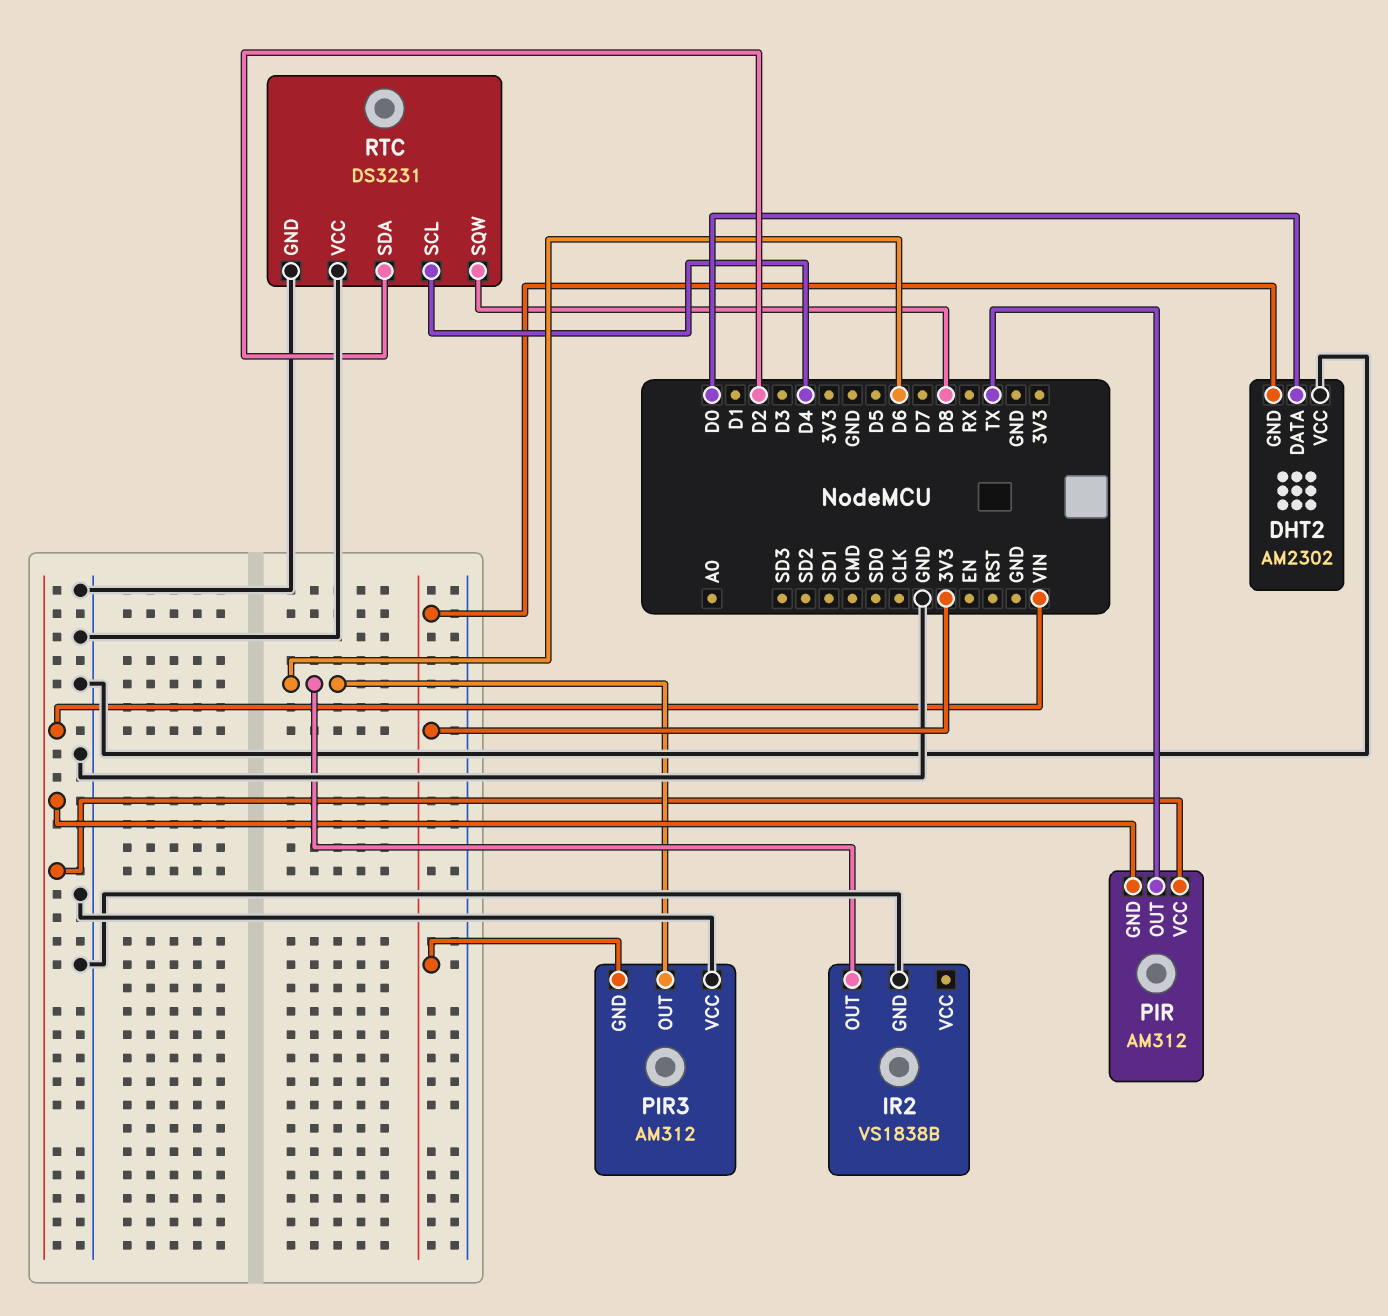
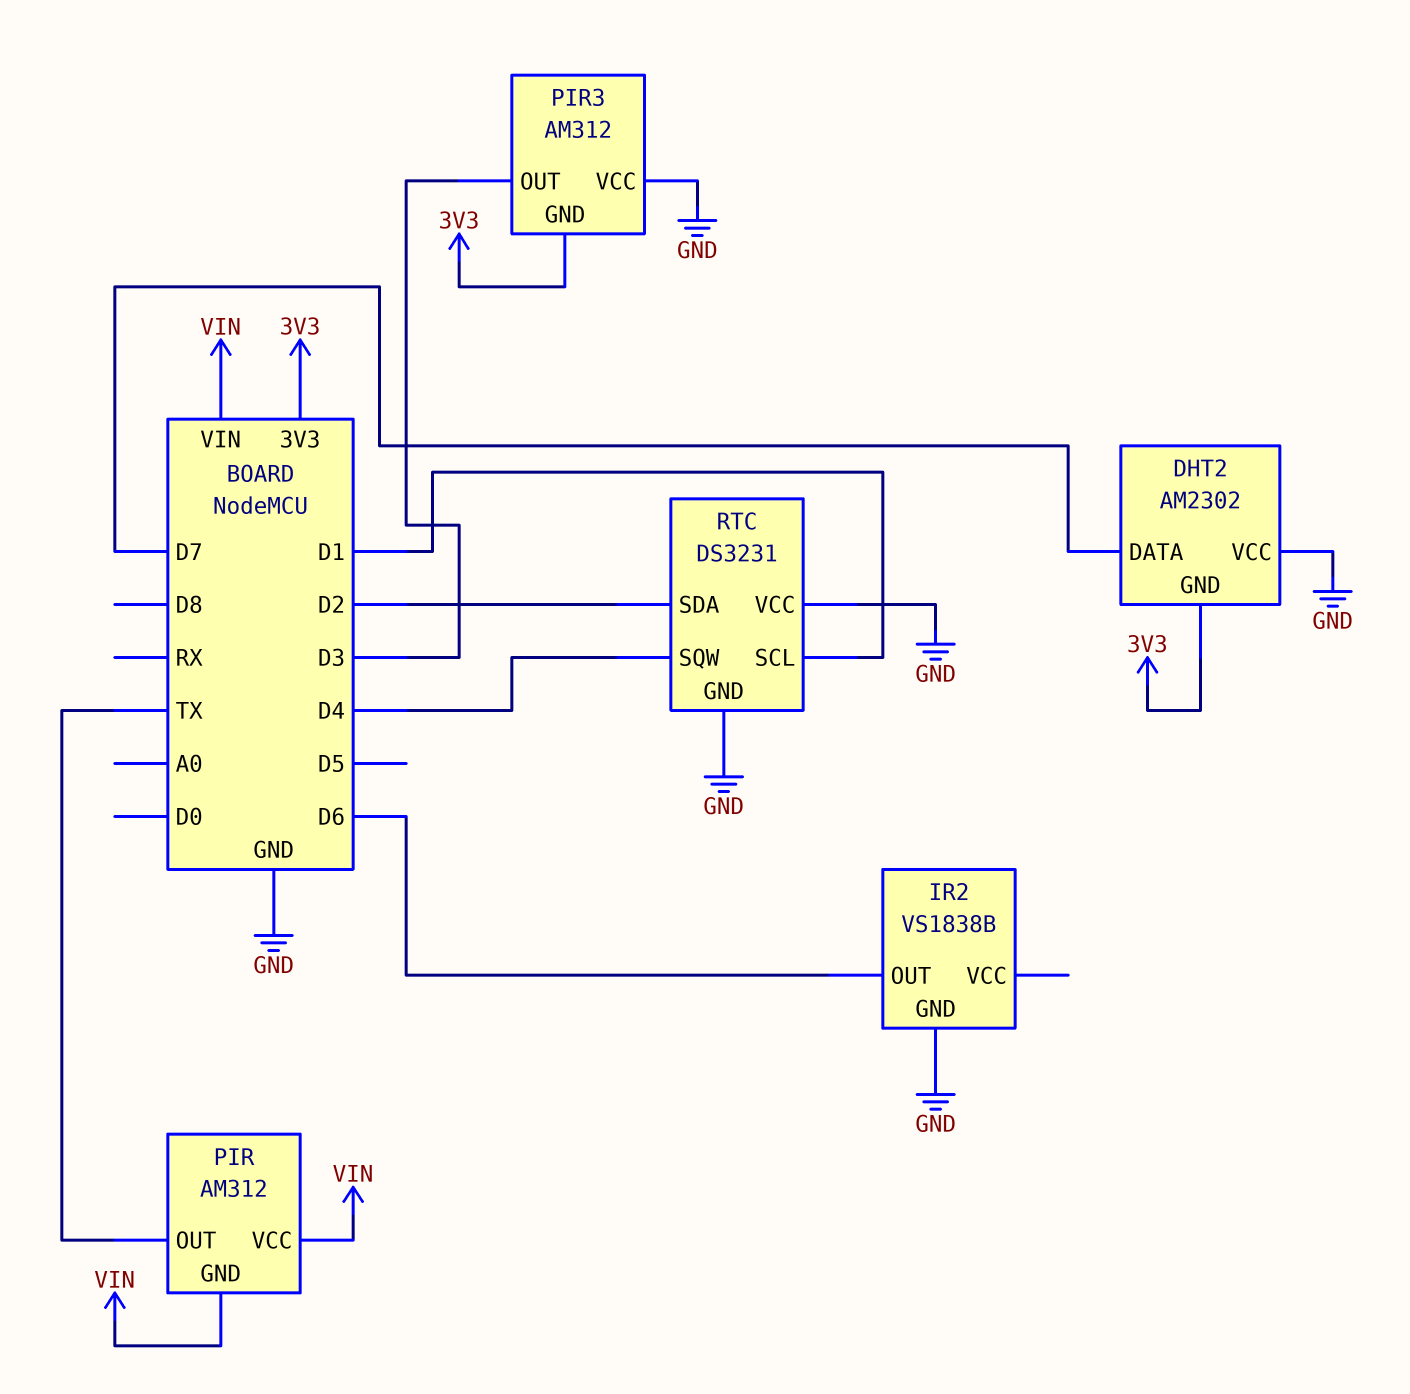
DHT2 pin DATA: D0 -> D7
PIR3 pin OUT: D6 -> D3
RTC pin SCL: D4 -> D1
RTC pin SQW: D8 -> D4

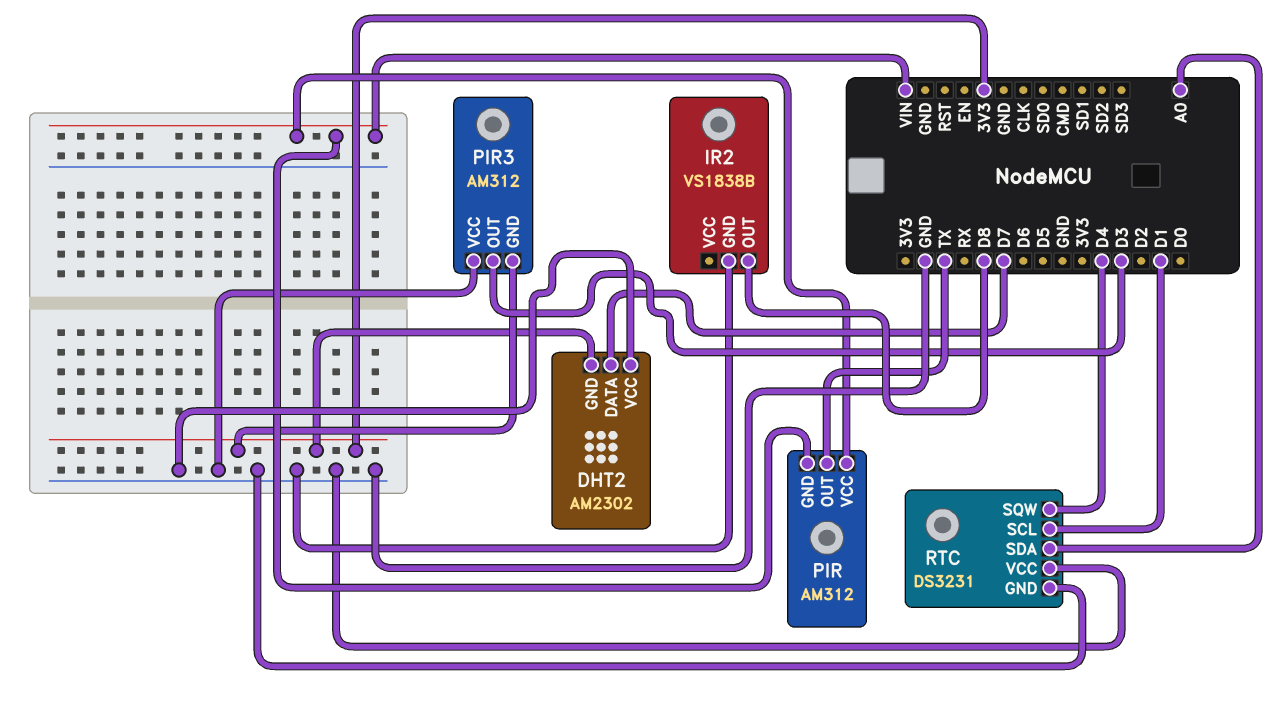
IR2 pin OUT: D6 -> D8
RTC pin SDA: D2 -> A0

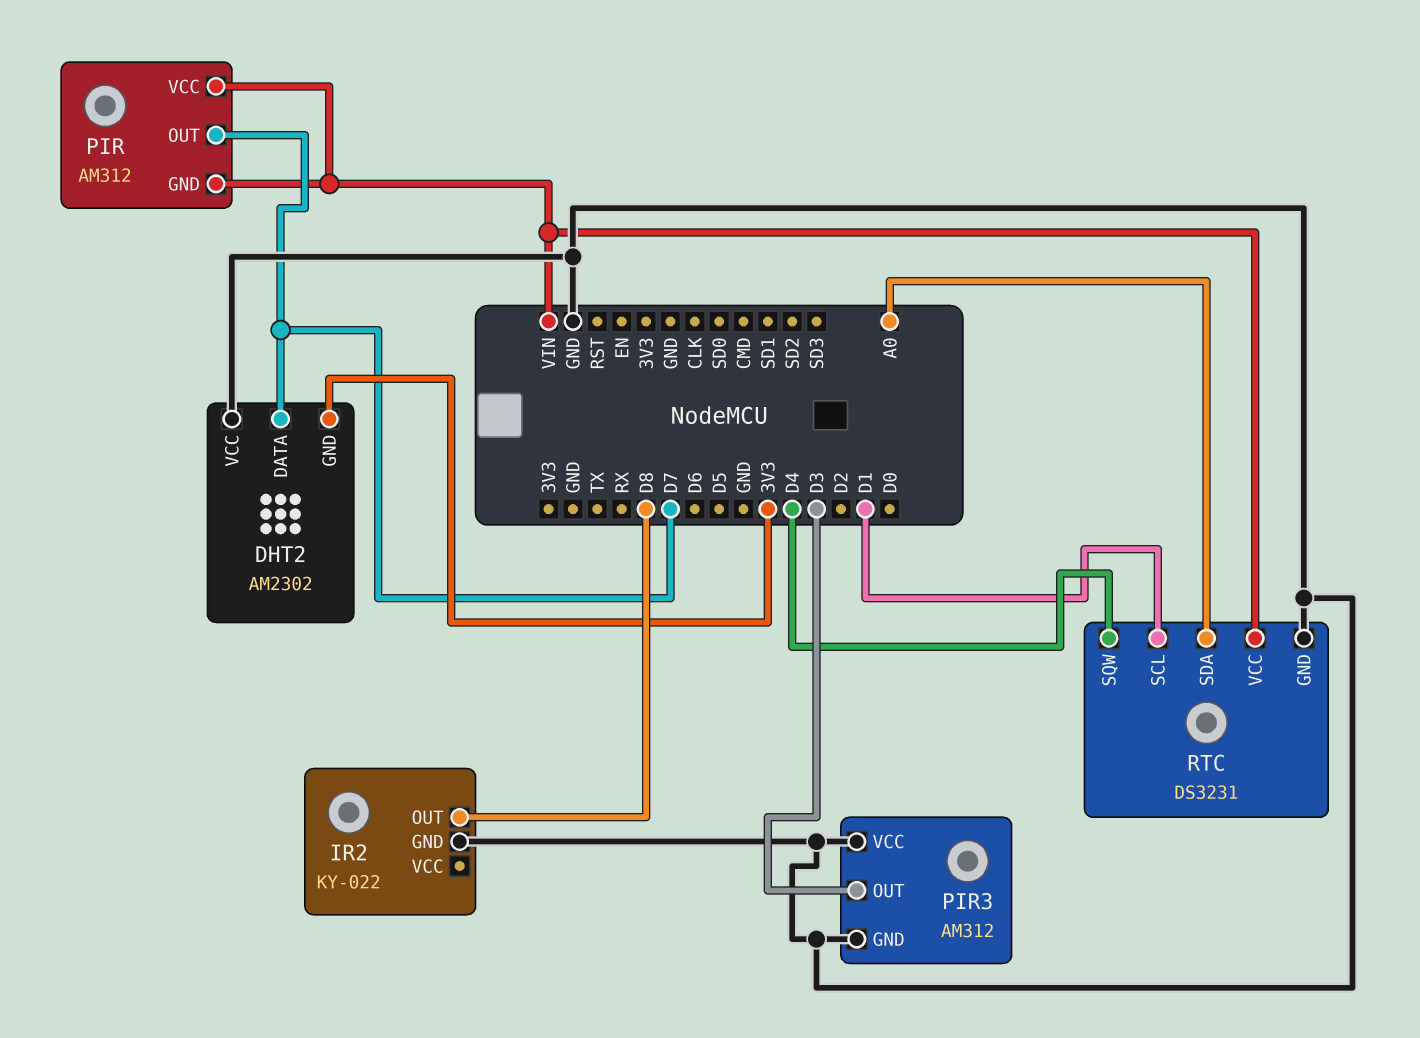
IR2: VS1838B -> KY-022
PIR pin OUT: TX -> D7
PIR3 pin GND: 3V3 -> GND
RTC pin VCC: GND -> VIN

